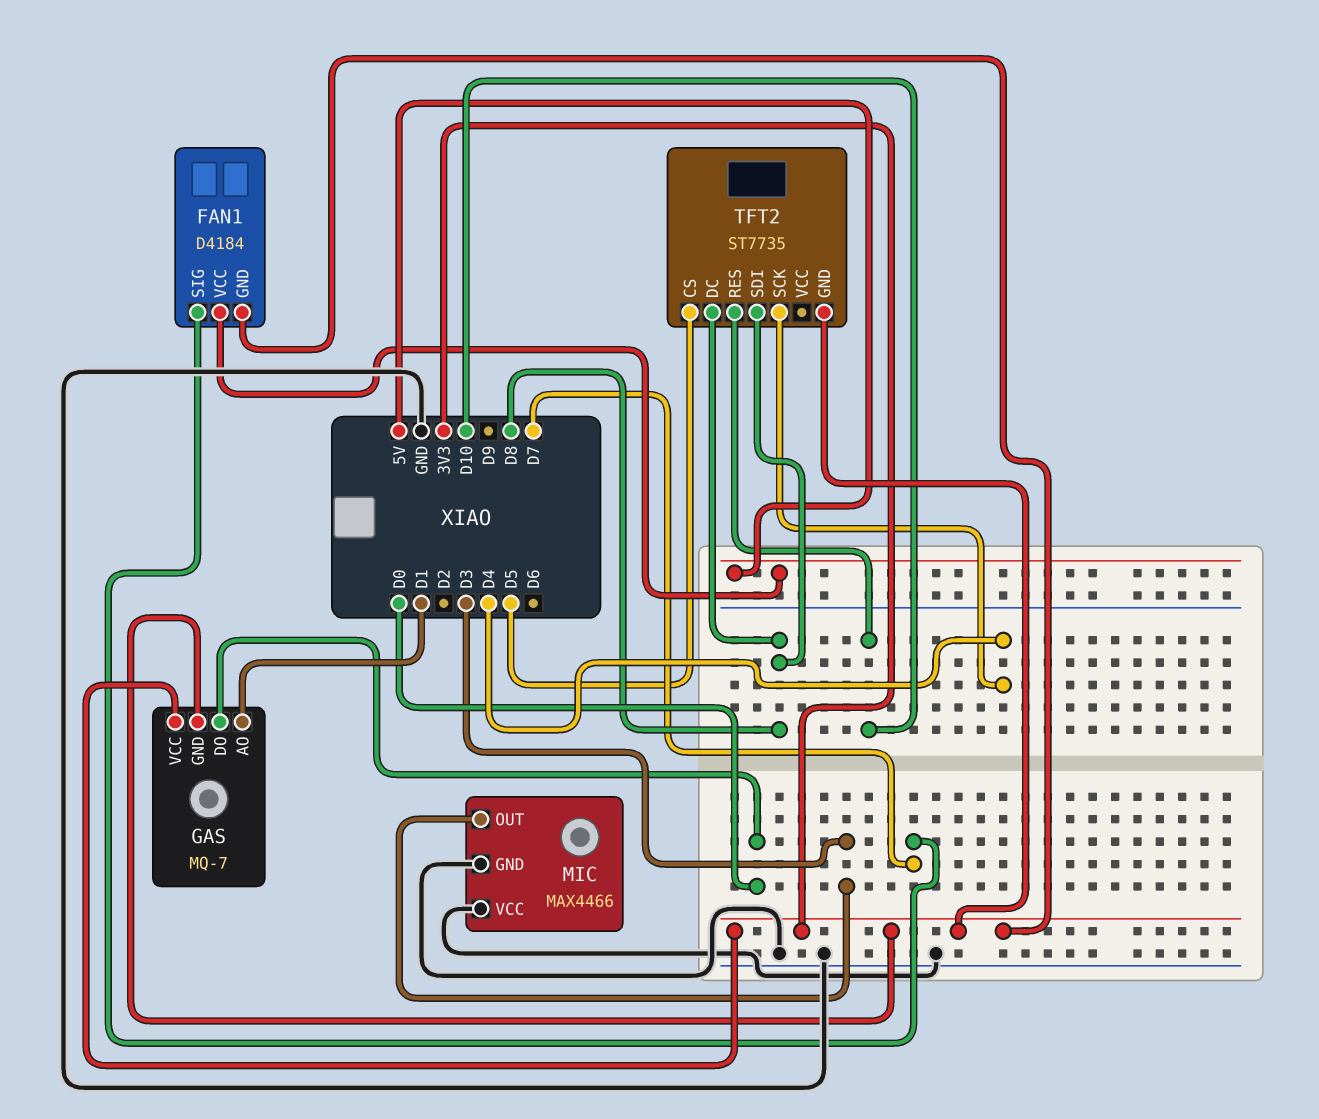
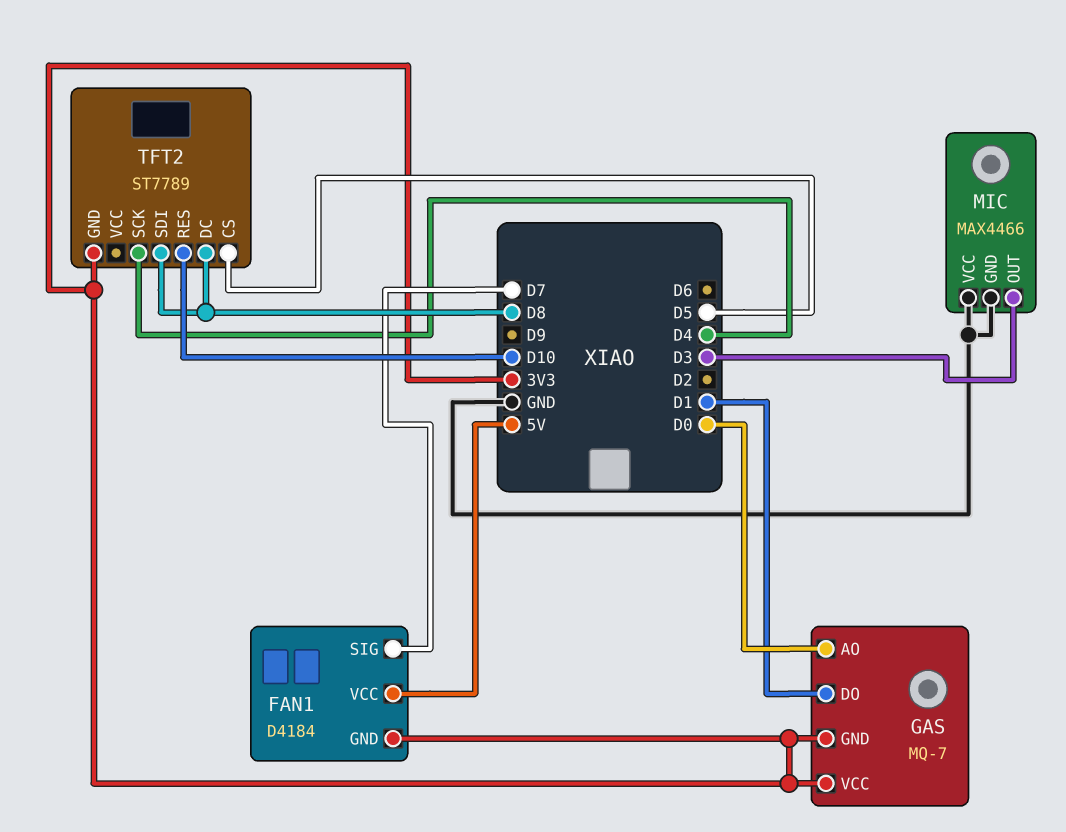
GAS pin AO: D1 -> D0
GAS pin DO: D0 -> D1
TFT2: ST7735 -> ST7789

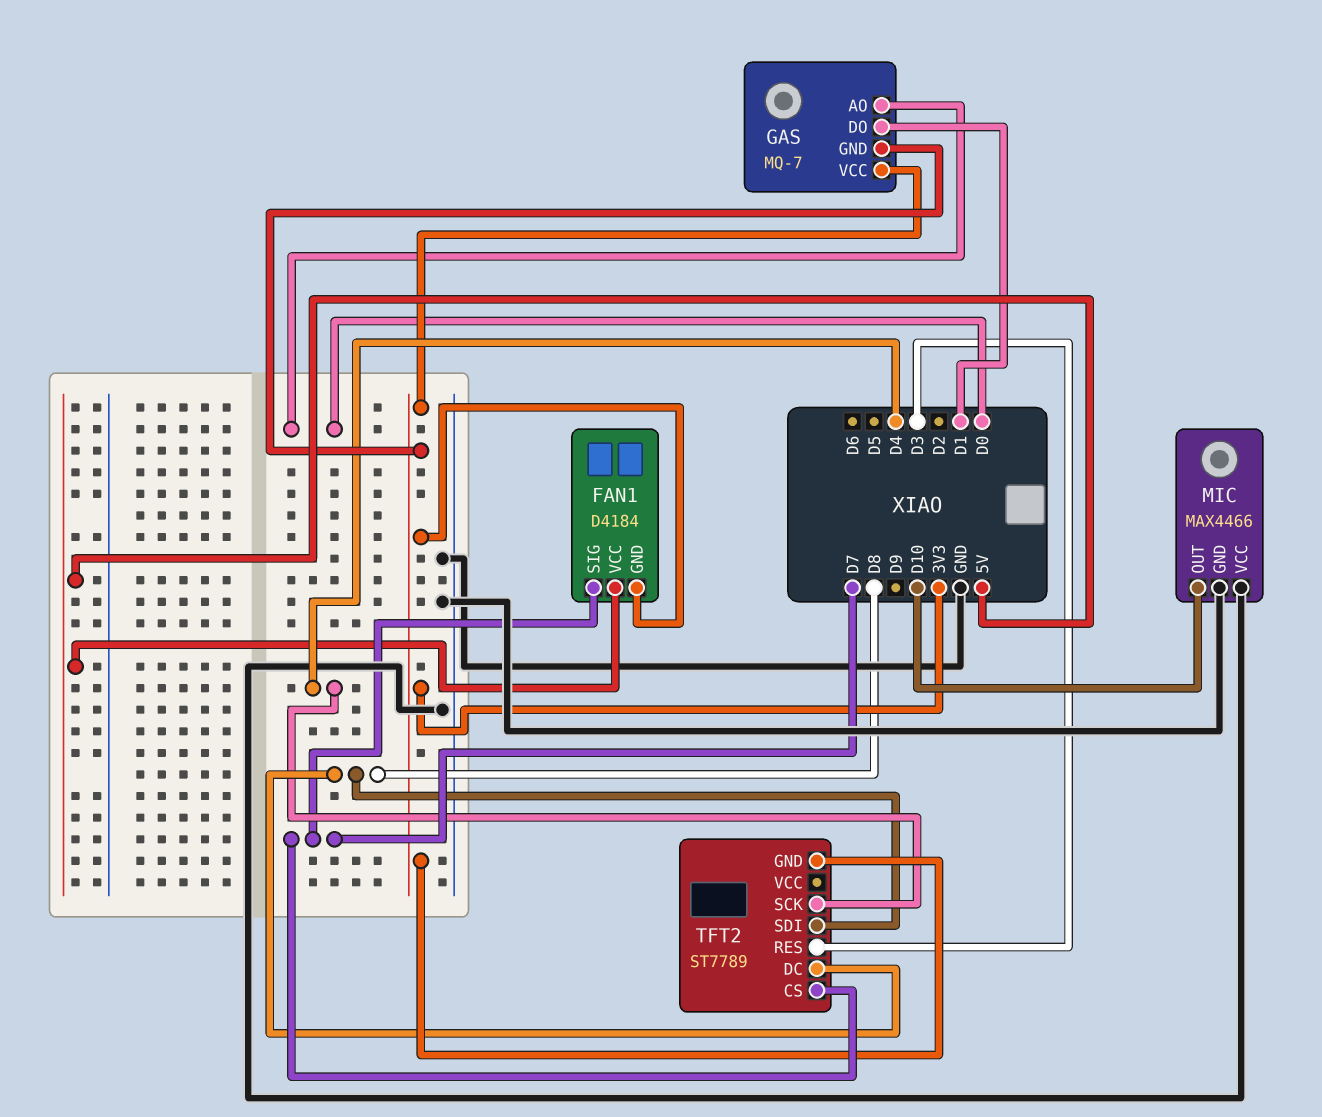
MIC pin OUT: D3 -> D10
TFT2 pin CS: D5 -> D7
TFT2 pin RES: D10 -> D3

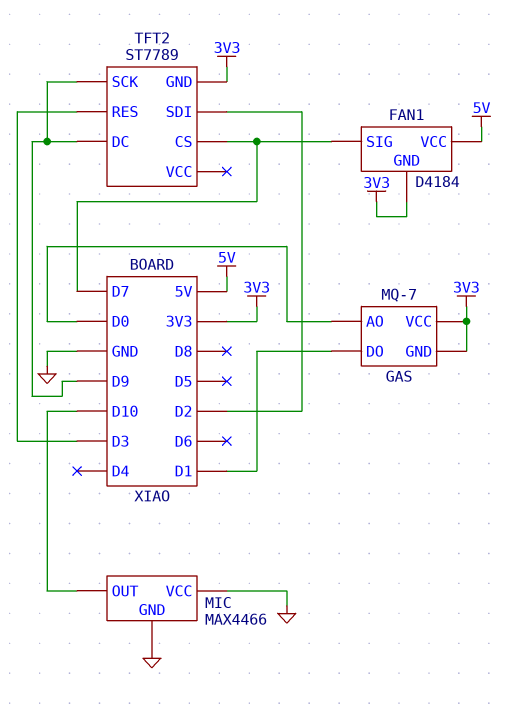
TFT2 pin DC: D8 -> D9
TFT2 pin SCK: D4 -> D9
TFT2 pin SDI: D8 -> D2

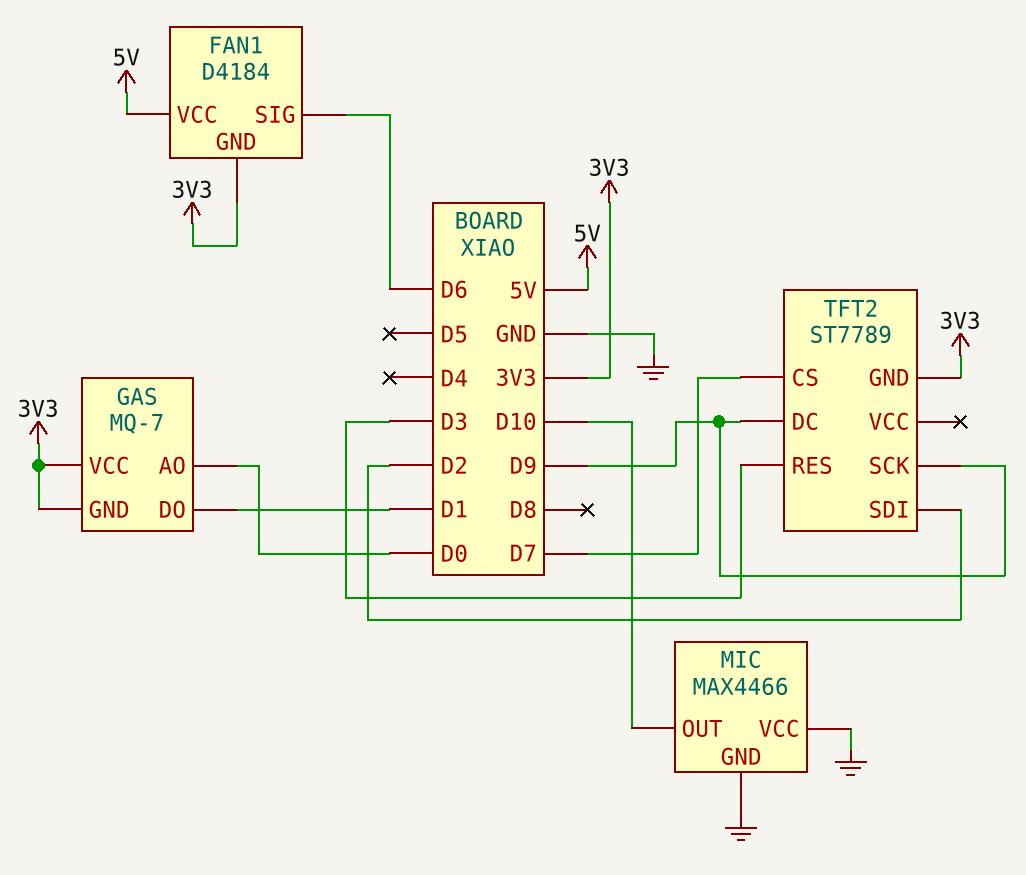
FAN1 pin SIG: D7 -> D6

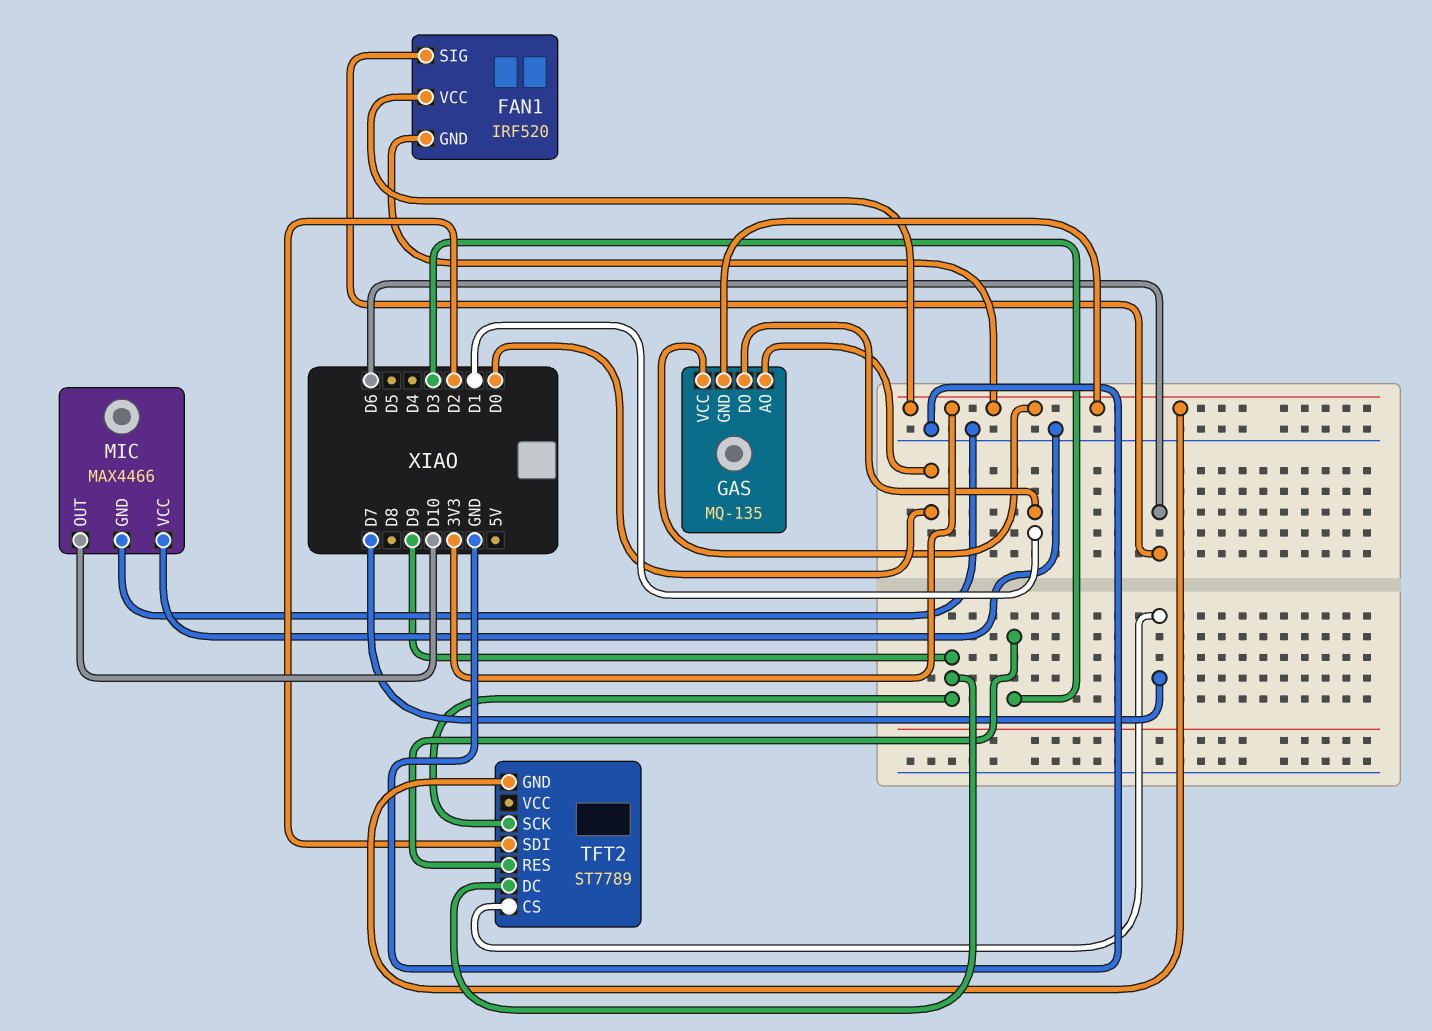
FAN1: D4184 -> IRF520
FAN1 pin VCC: 5V -> 3V3
GAS: MQ-7 -> MQ-135

